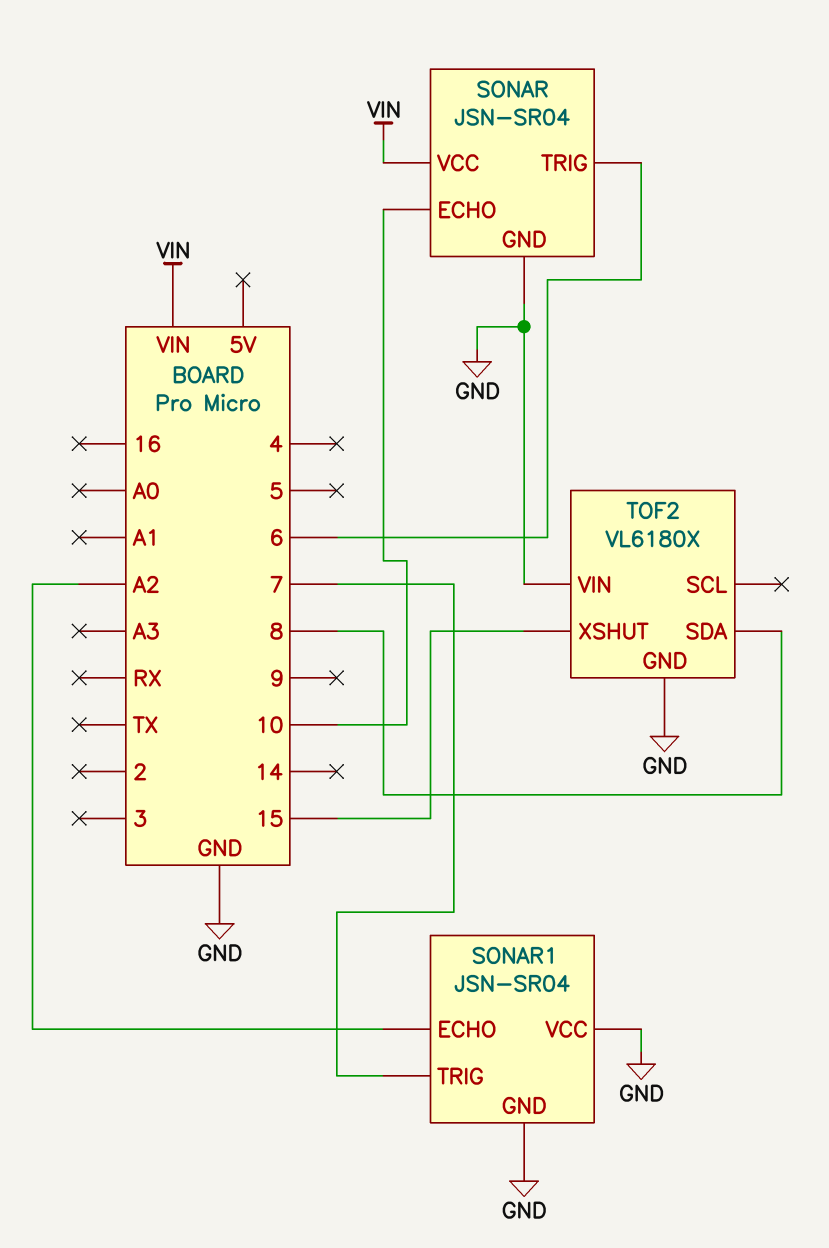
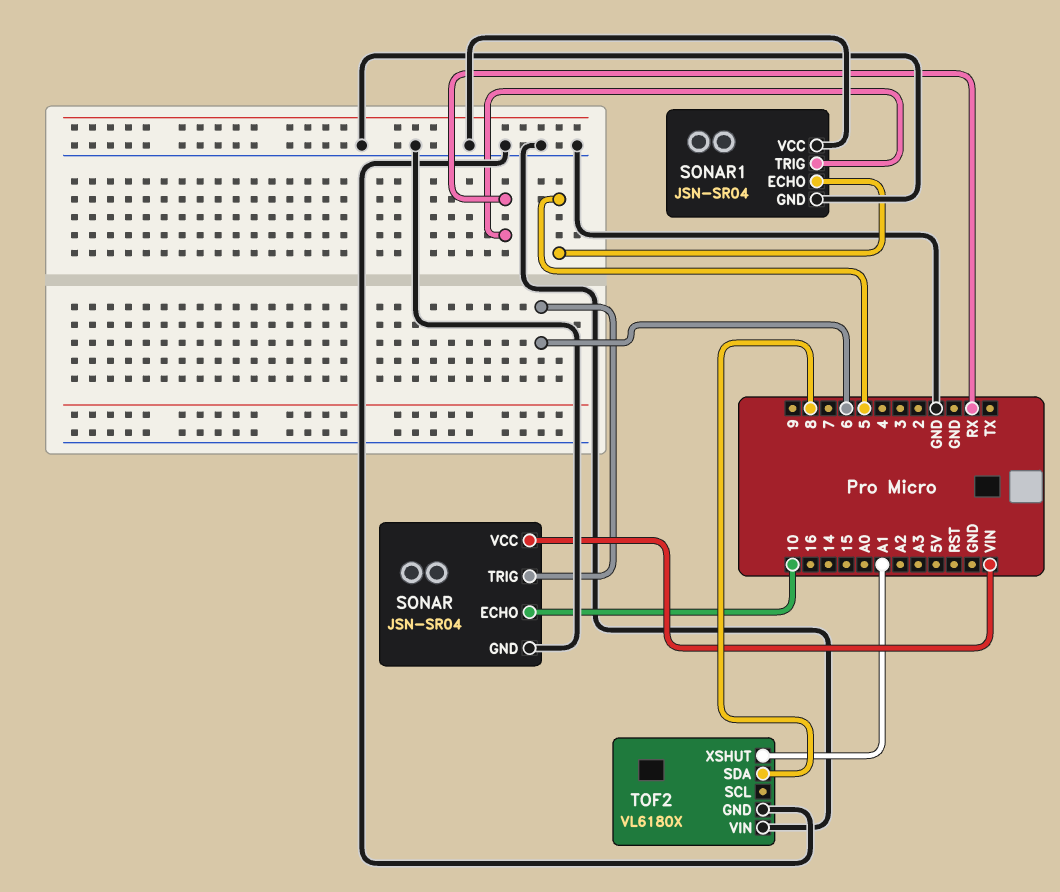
SONAR1 pin ECHO: A2 -> 5
SONAR1 pin TRIG: 7 -> RX
TOF2 pin XSHUT: 15 -> A1

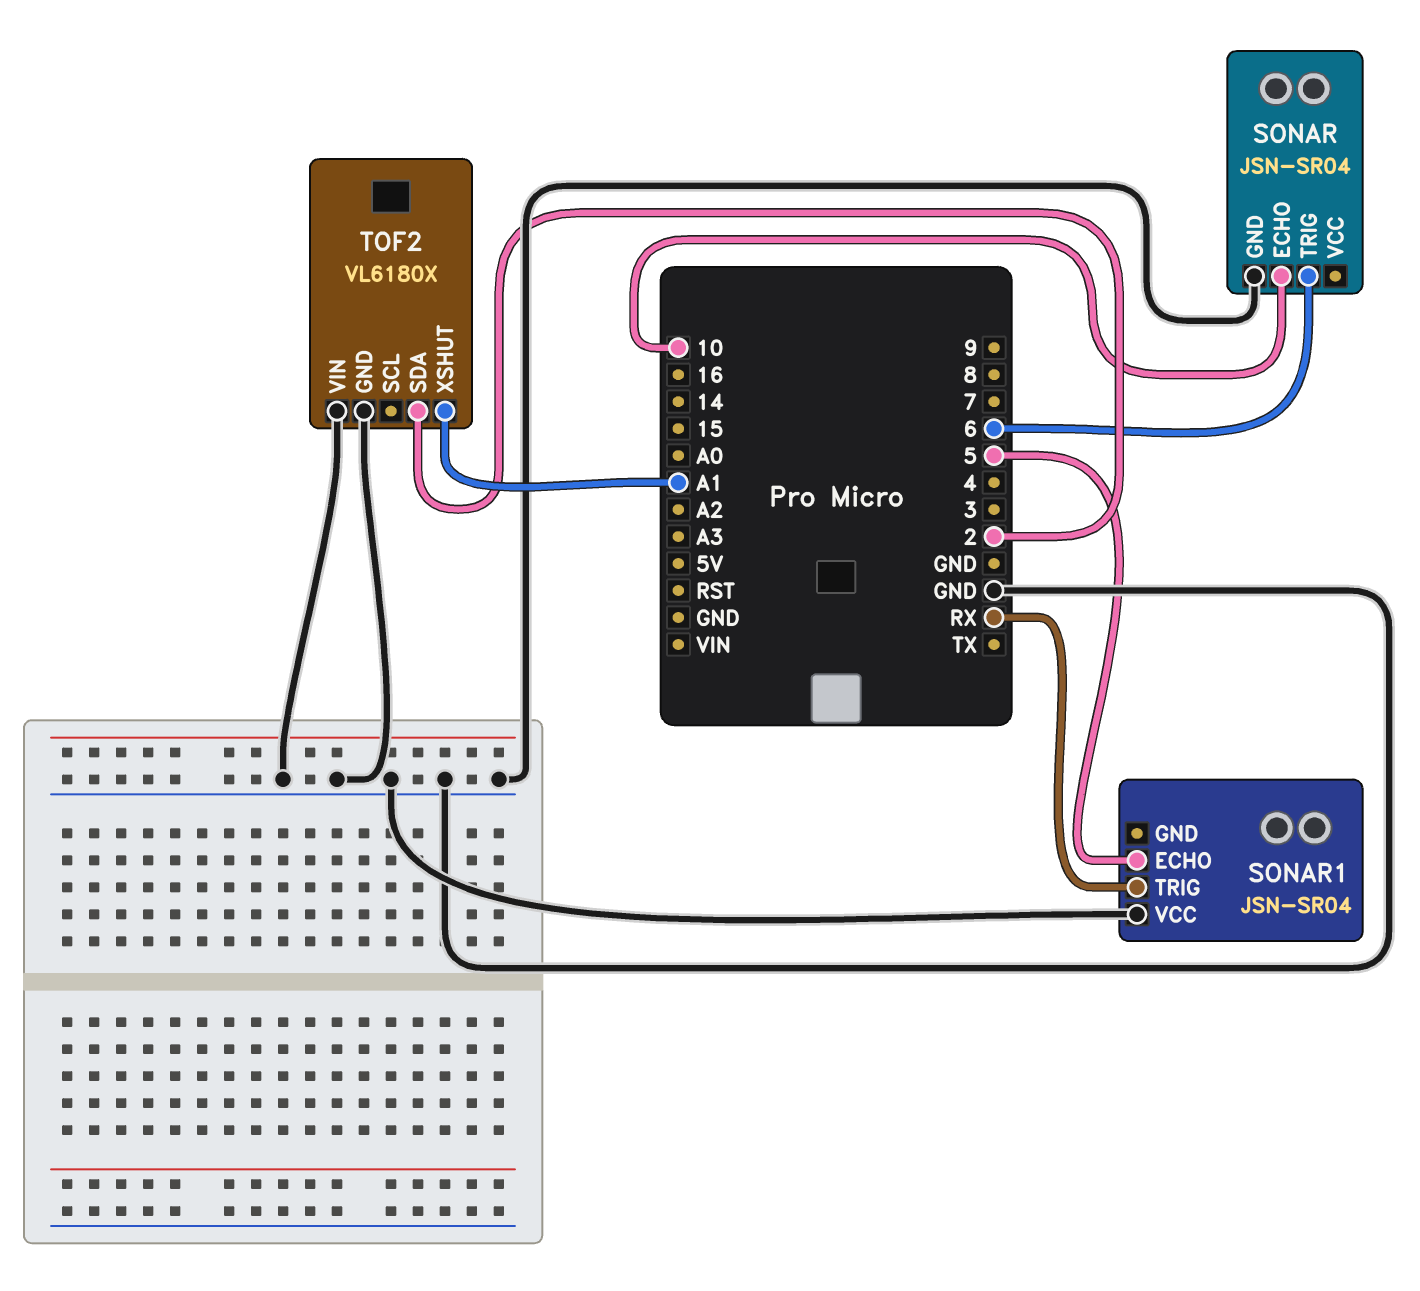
SONAR pin VCC: VIN -> none
SONAR1 pin GND: GND -> none
TOF2 pin SDA: 8 -> 2

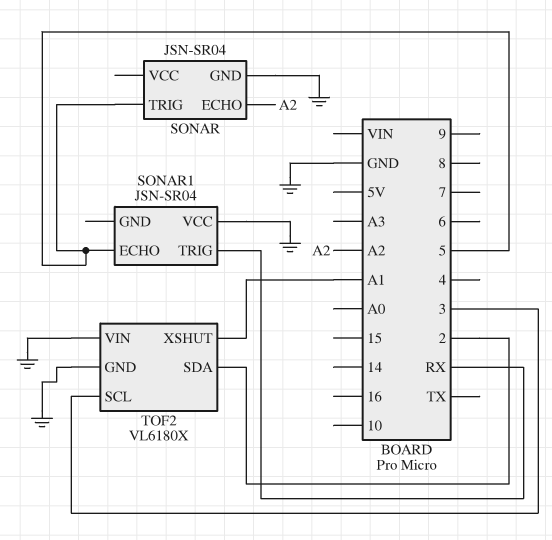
SONAR pin ECHO: 10 -> A2
SONAR pin TRIG: 6 -> 5
TOF2 pin SCL: none -> 3

